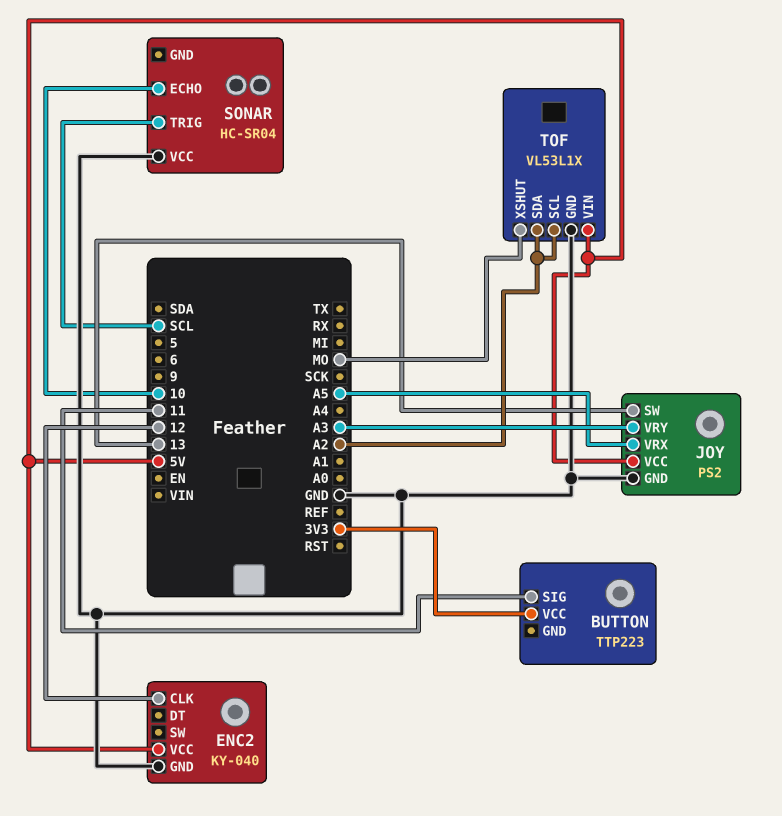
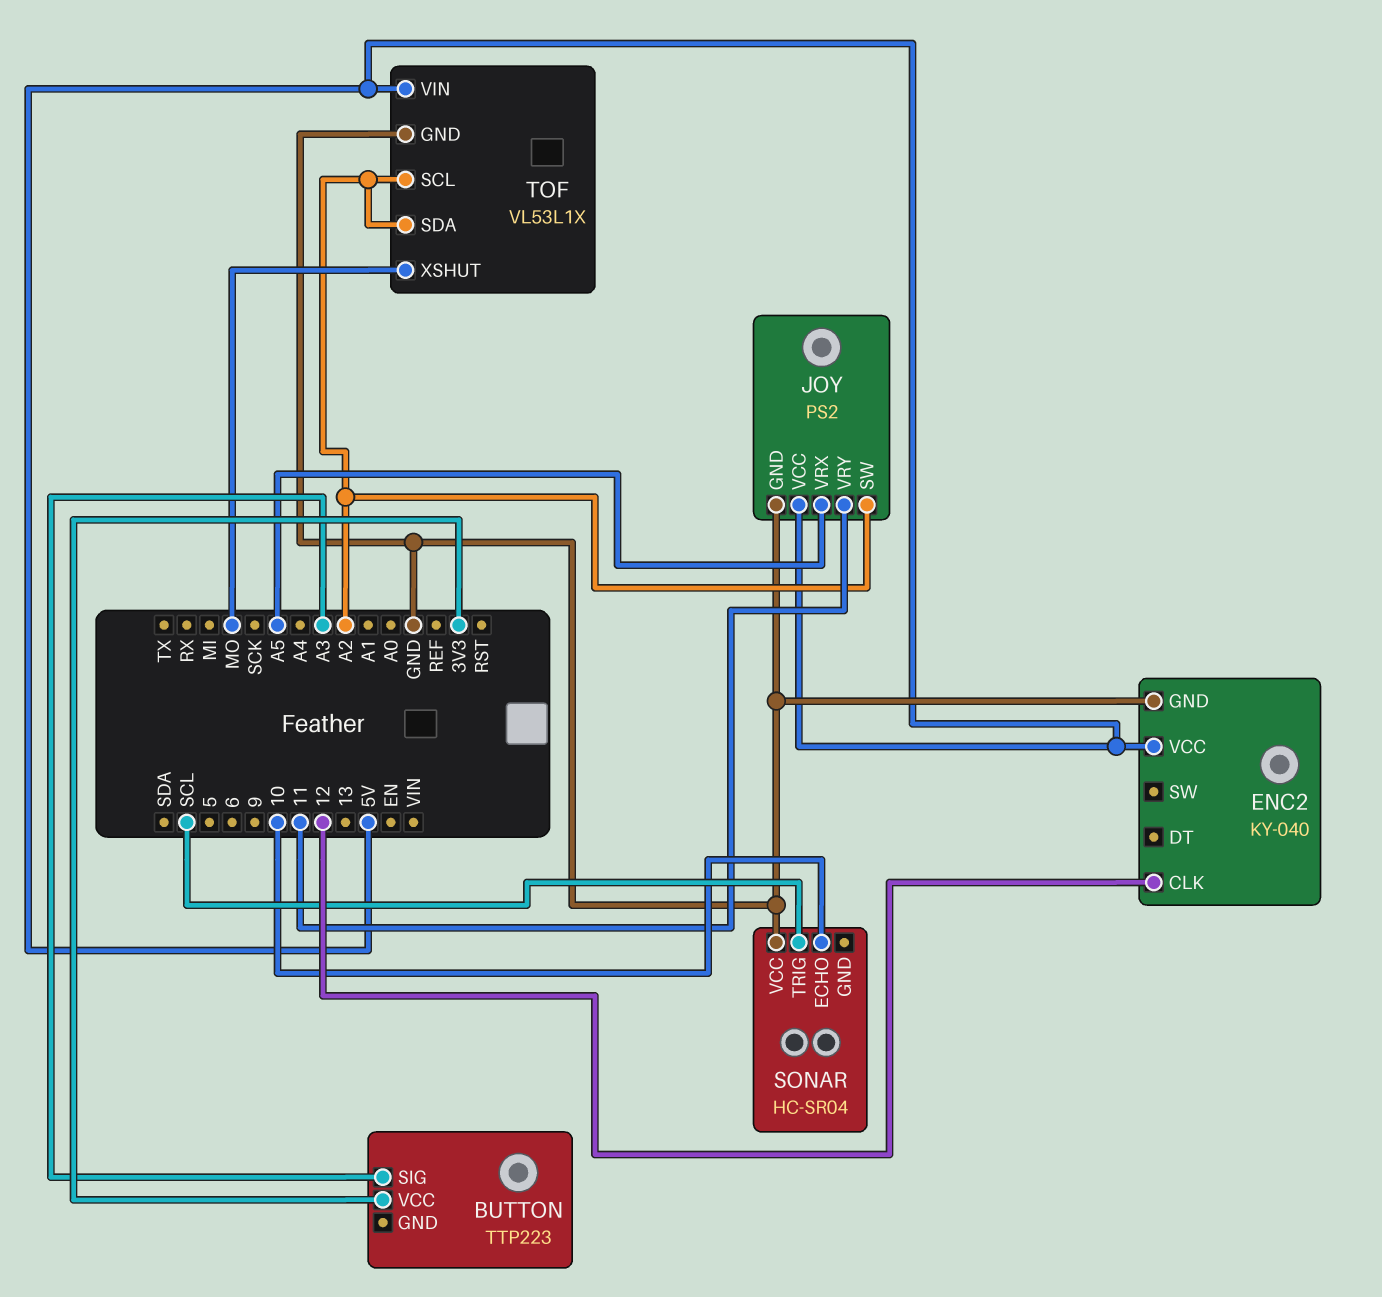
BUTTON pin SIG: 11 -> A3
JOY pin SW: 13 -> A2
JOY pin VRY: A3 -> 11

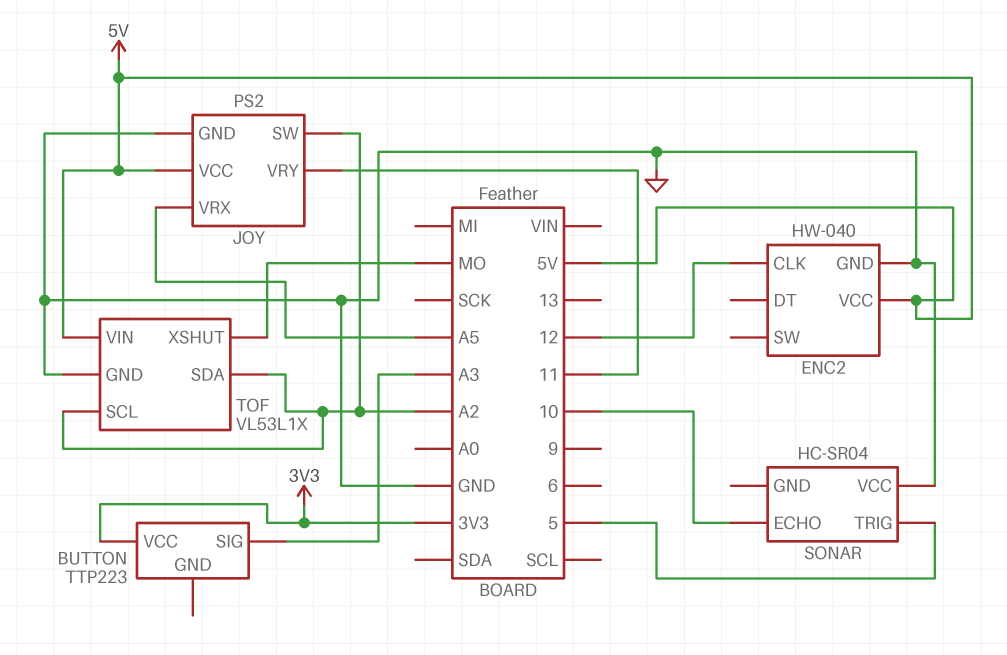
ENC2: KY-040 -> HW-040
SONAR pin TRIG: SCL -> 5

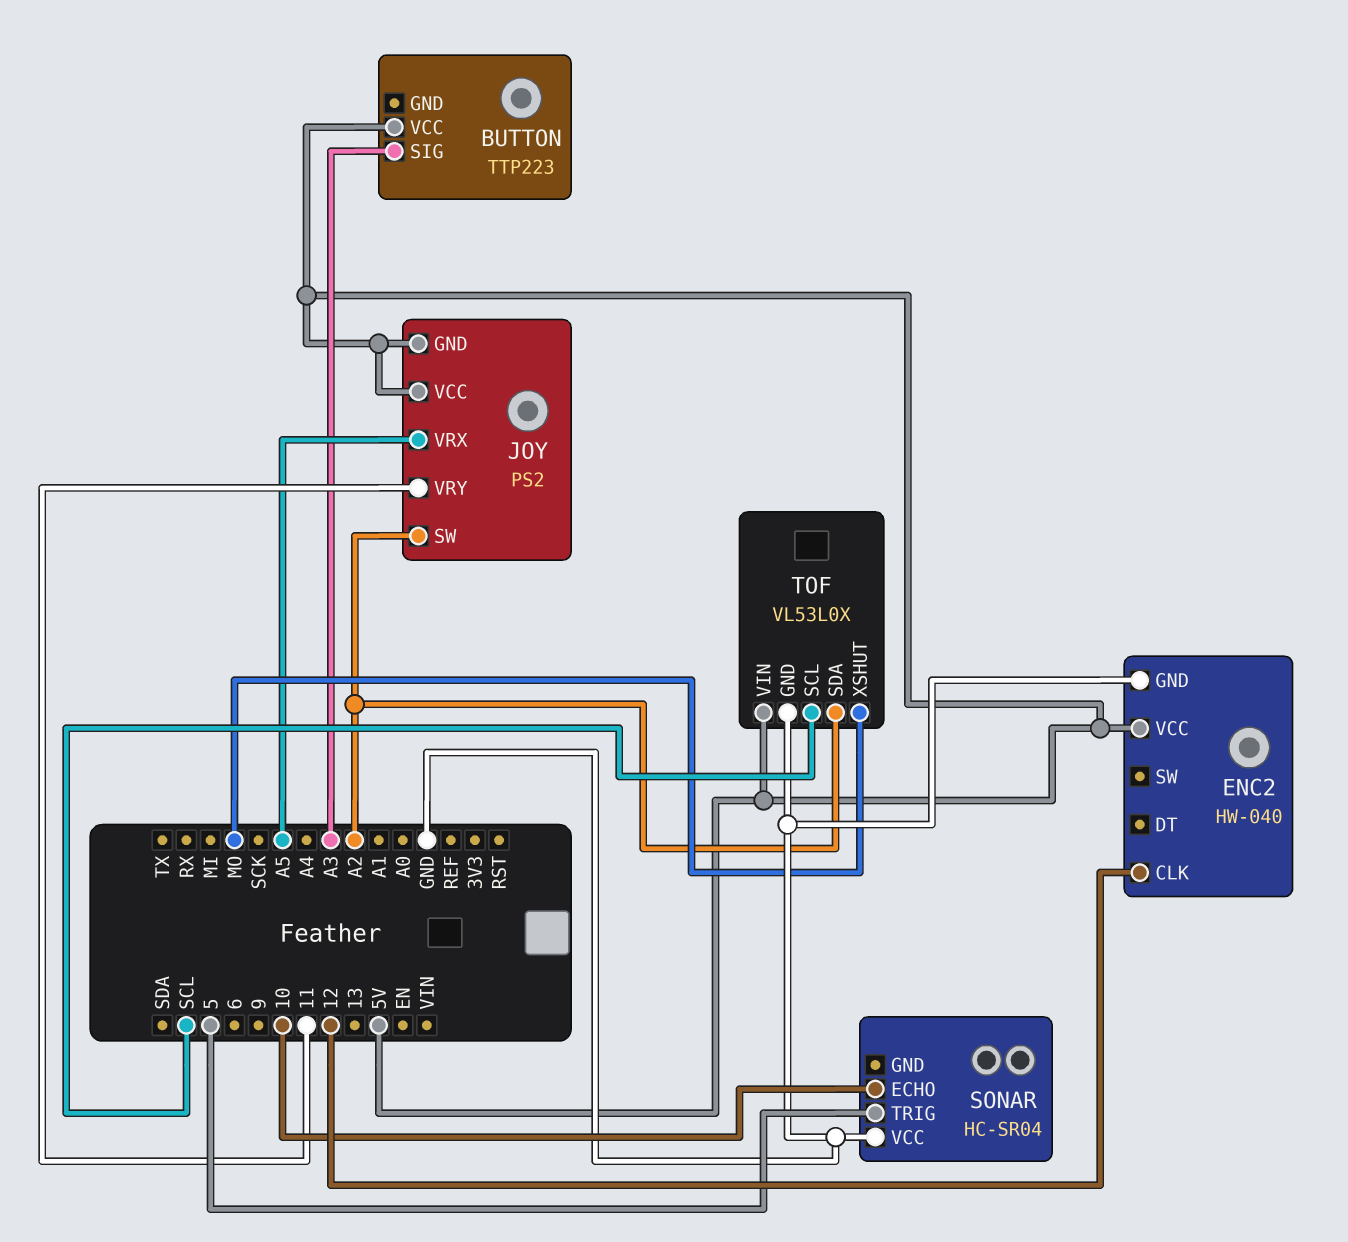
BUTTON pin VCC: 3V3 -> 5V
JOY pin GND: GND -> 5V
TOF: VL53L1X -> VL53L0X
TOF pin SCL: A2 -> SCL

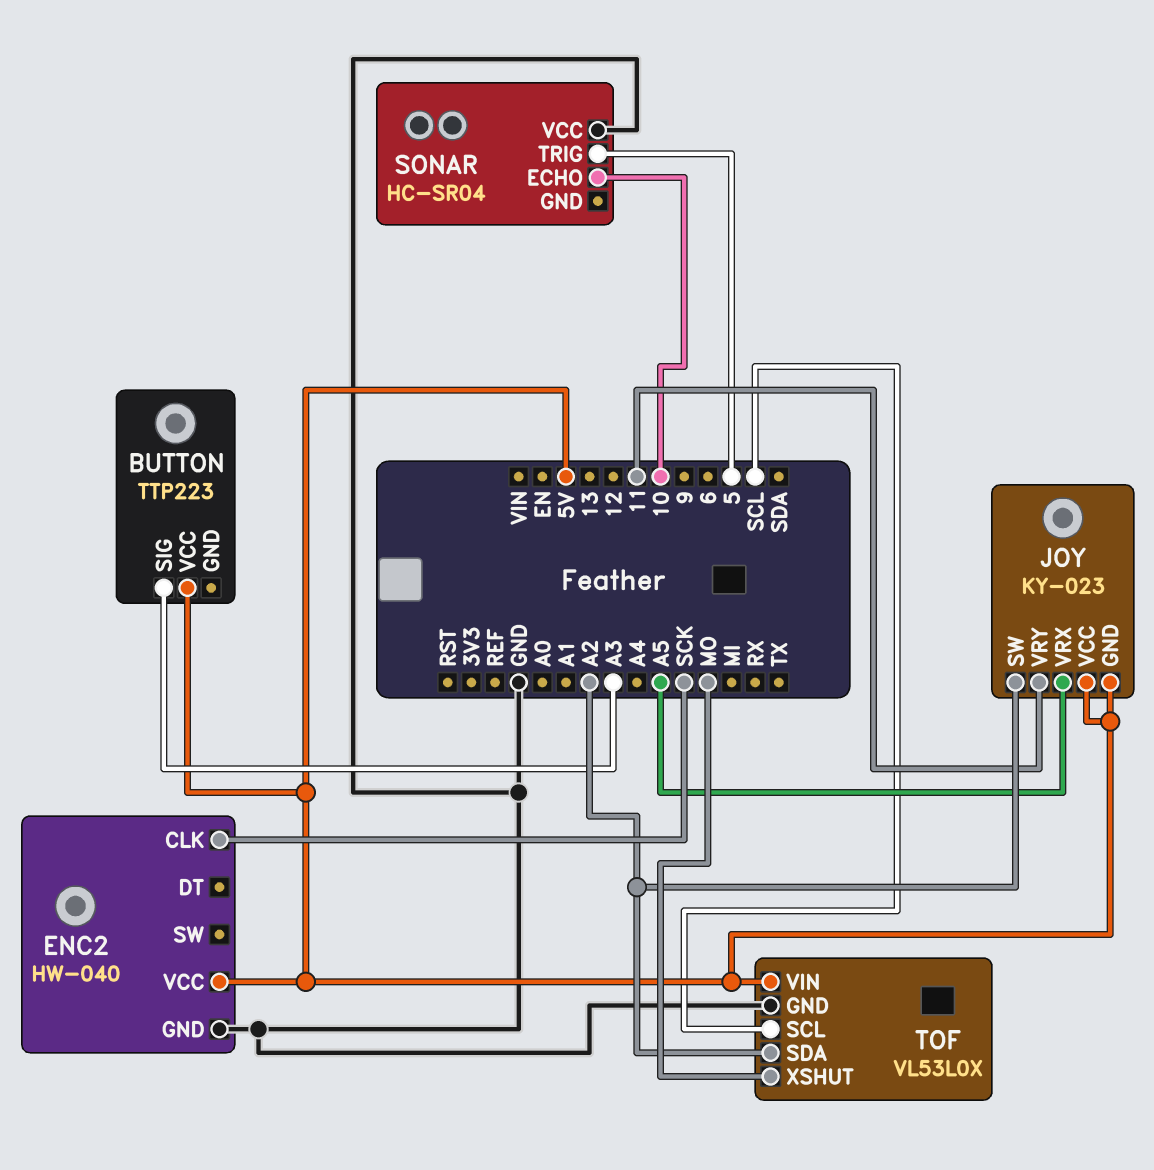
ENC2 pin CLK: 12 -> SCK
JOY: PS2 -> KY-023

